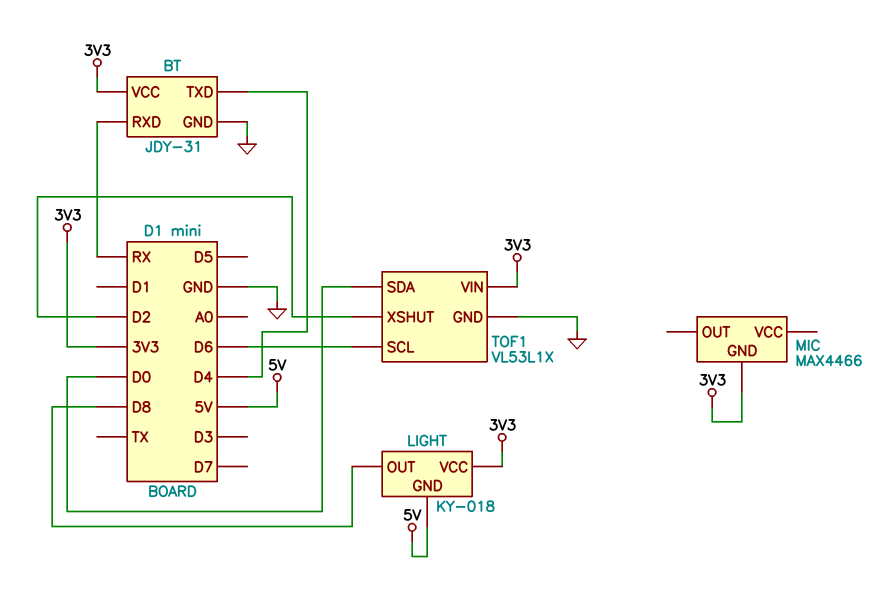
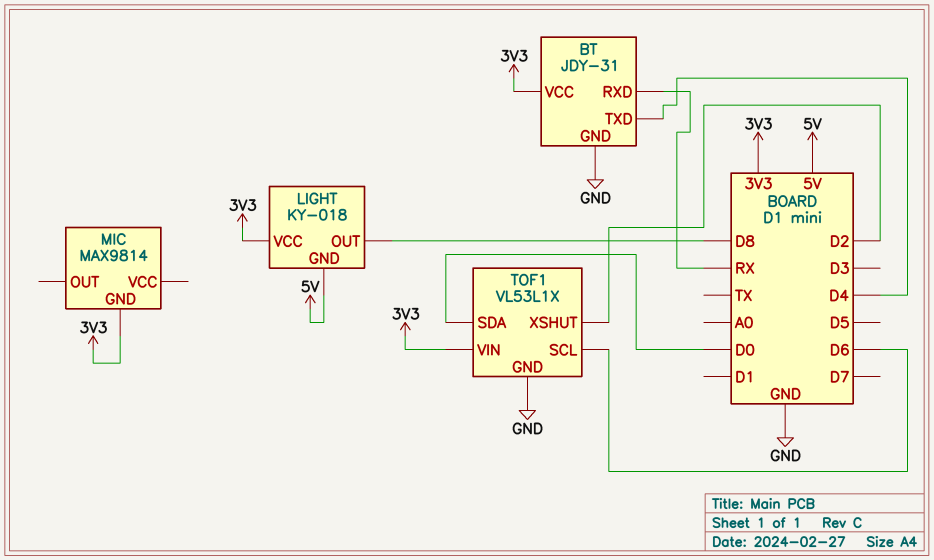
MIC: MAX4466 -> MAX9814

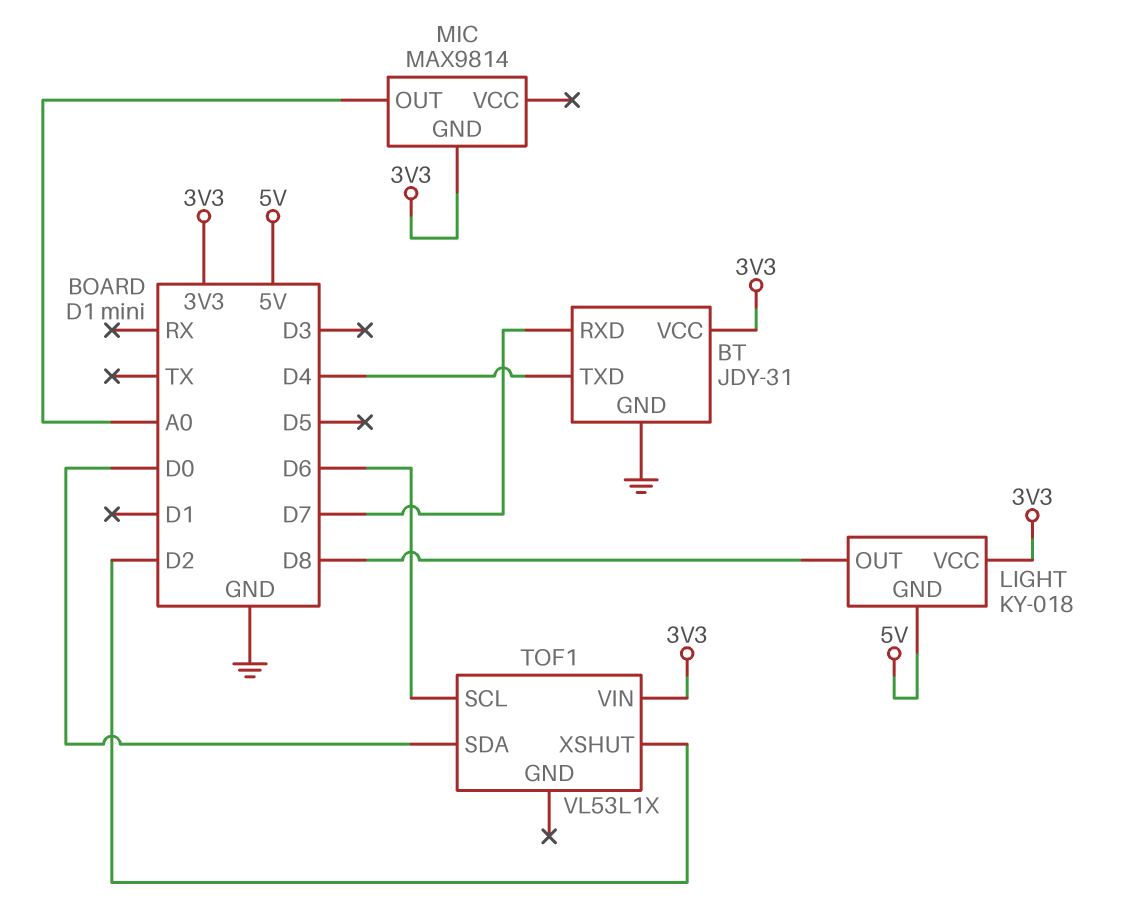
BT pin RXD: RX -> D7
MIC pin OUT: none -> A0
TOF1 pin GND: GND -> none

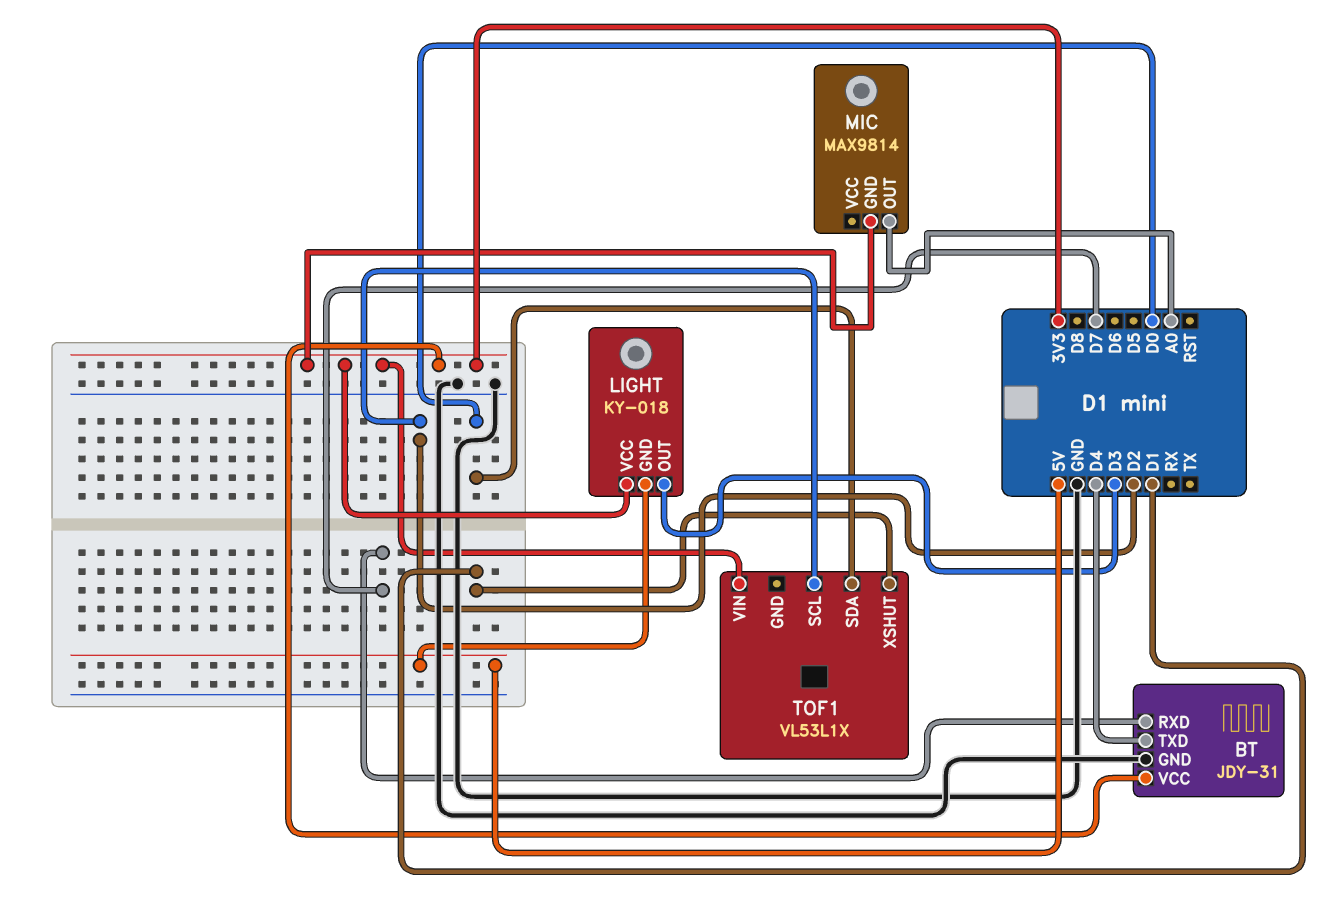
LIGHT pin OUT: D8 -> D3
TOF1 pin SCL: D6 -> D2
TOF1 pin XSHUT: D2 -> D1

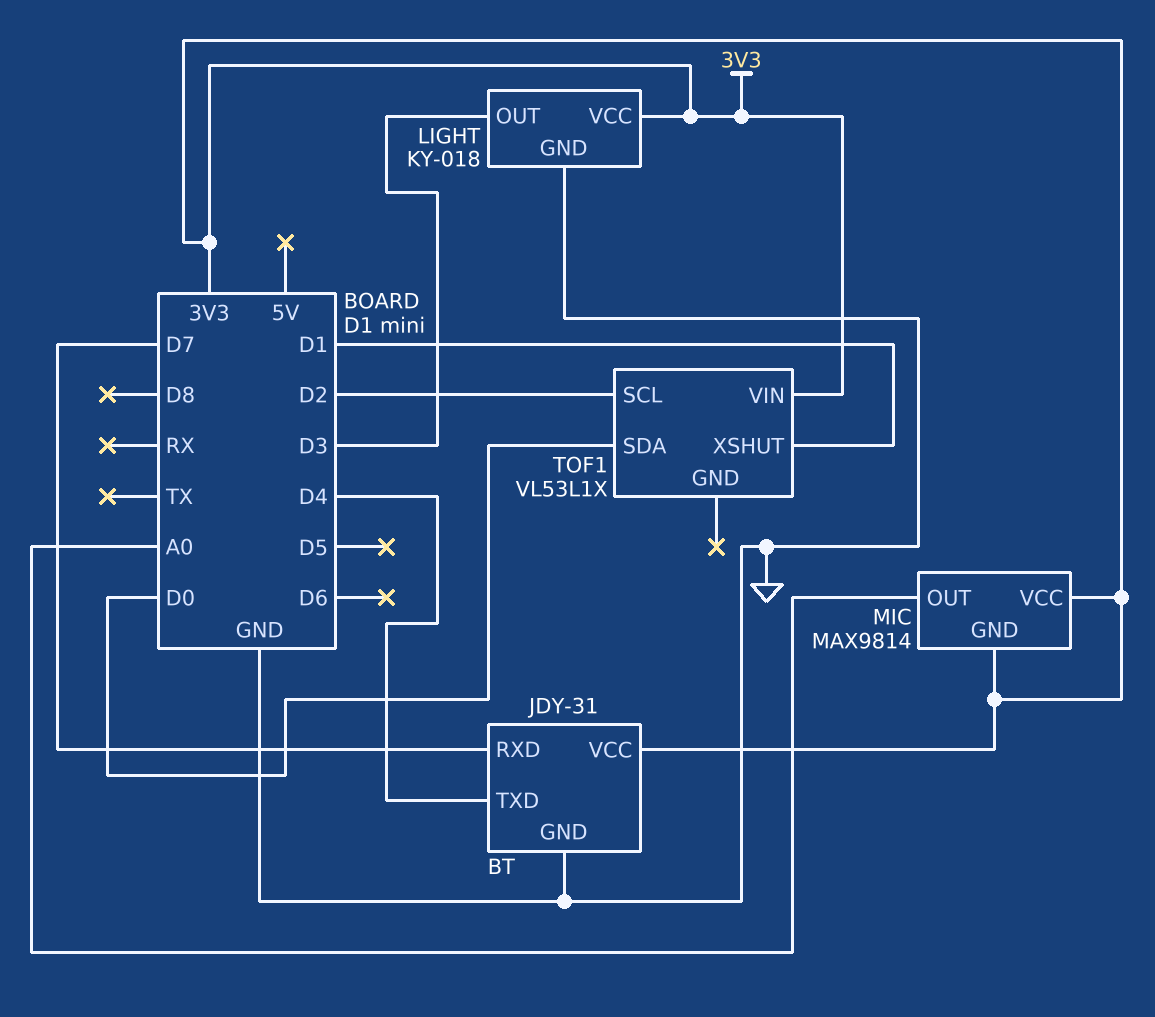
LIGHT pin GND: 5V -> GND
MIC pin VCC: none -> 3V3

